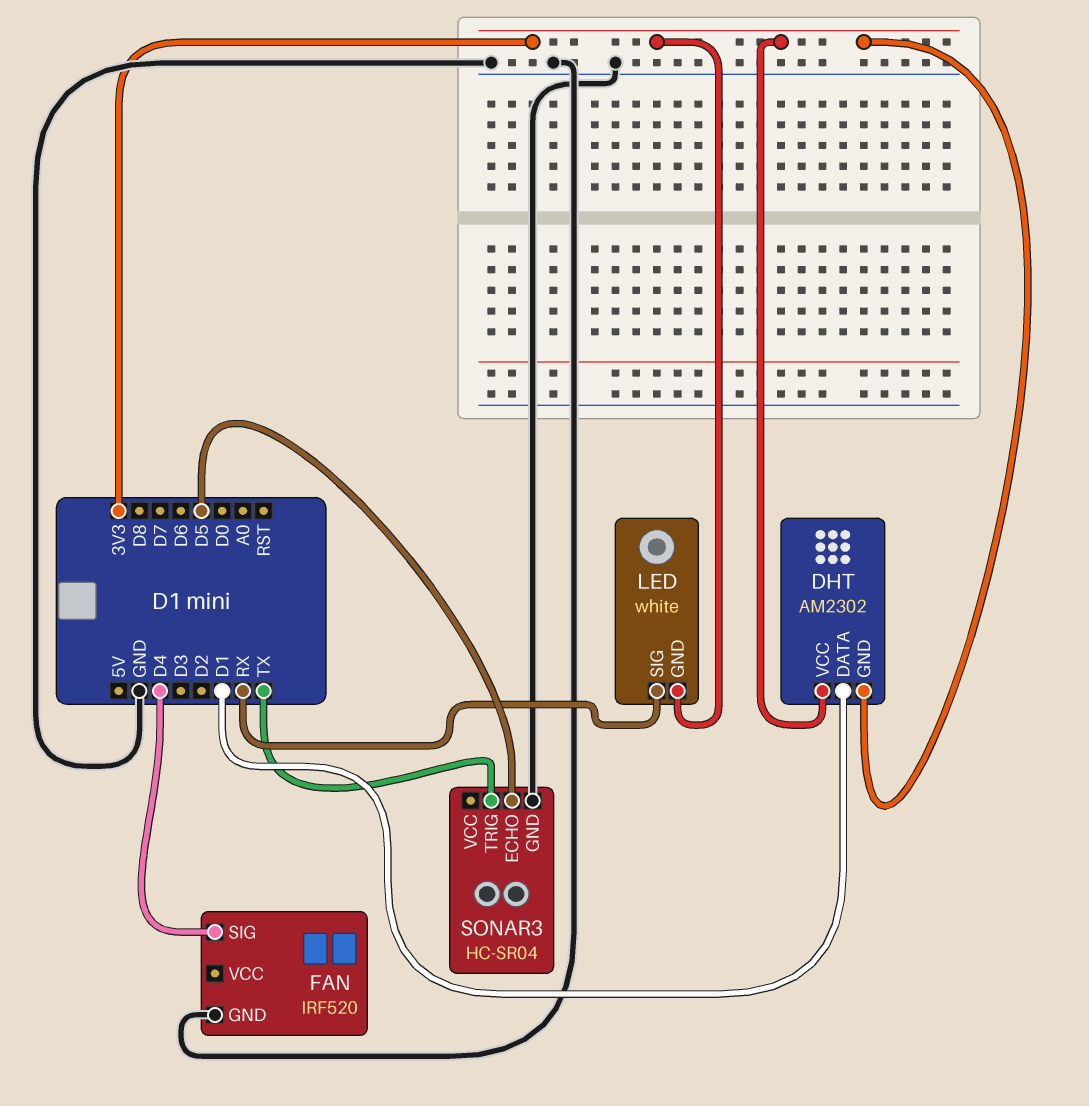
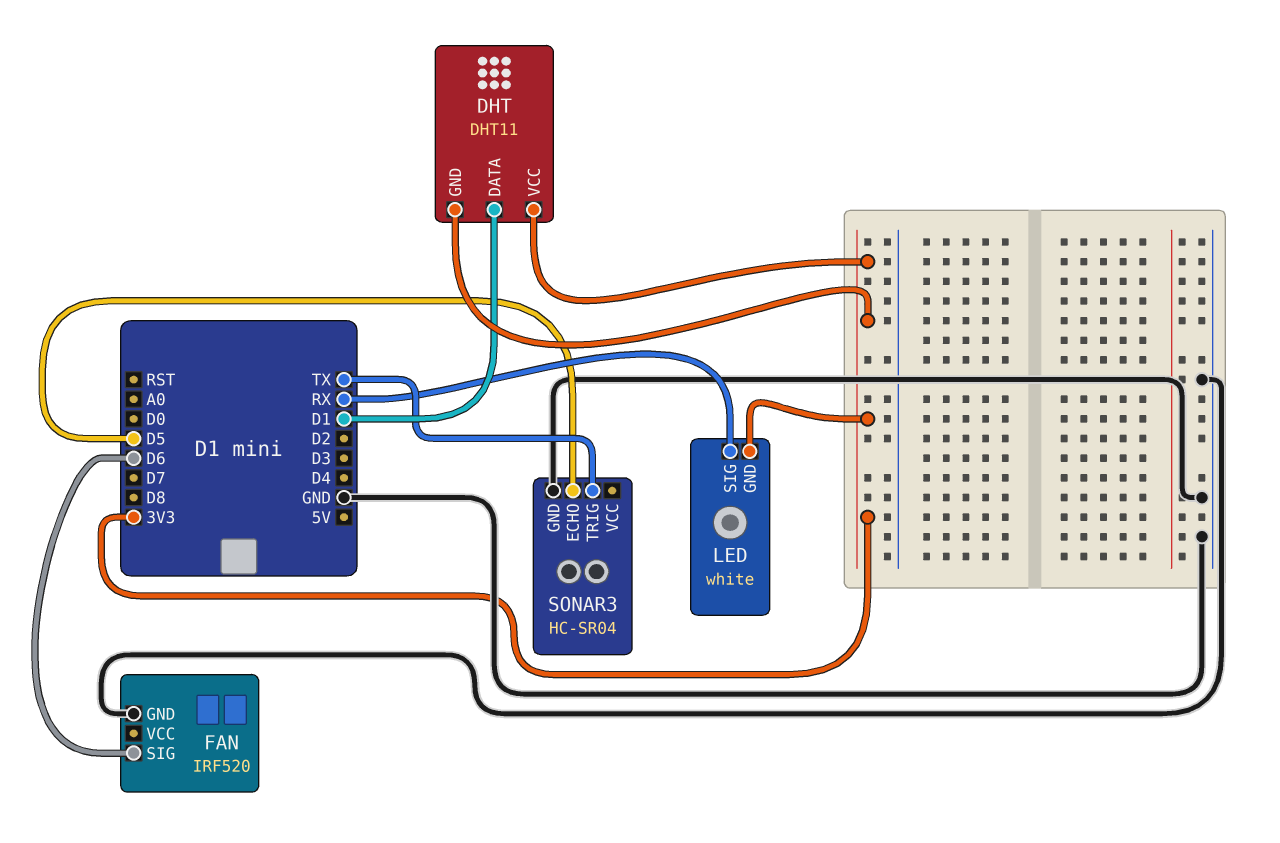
DHT: AM2302 -> DHT11
FAN pin SIG: D4 -> D6

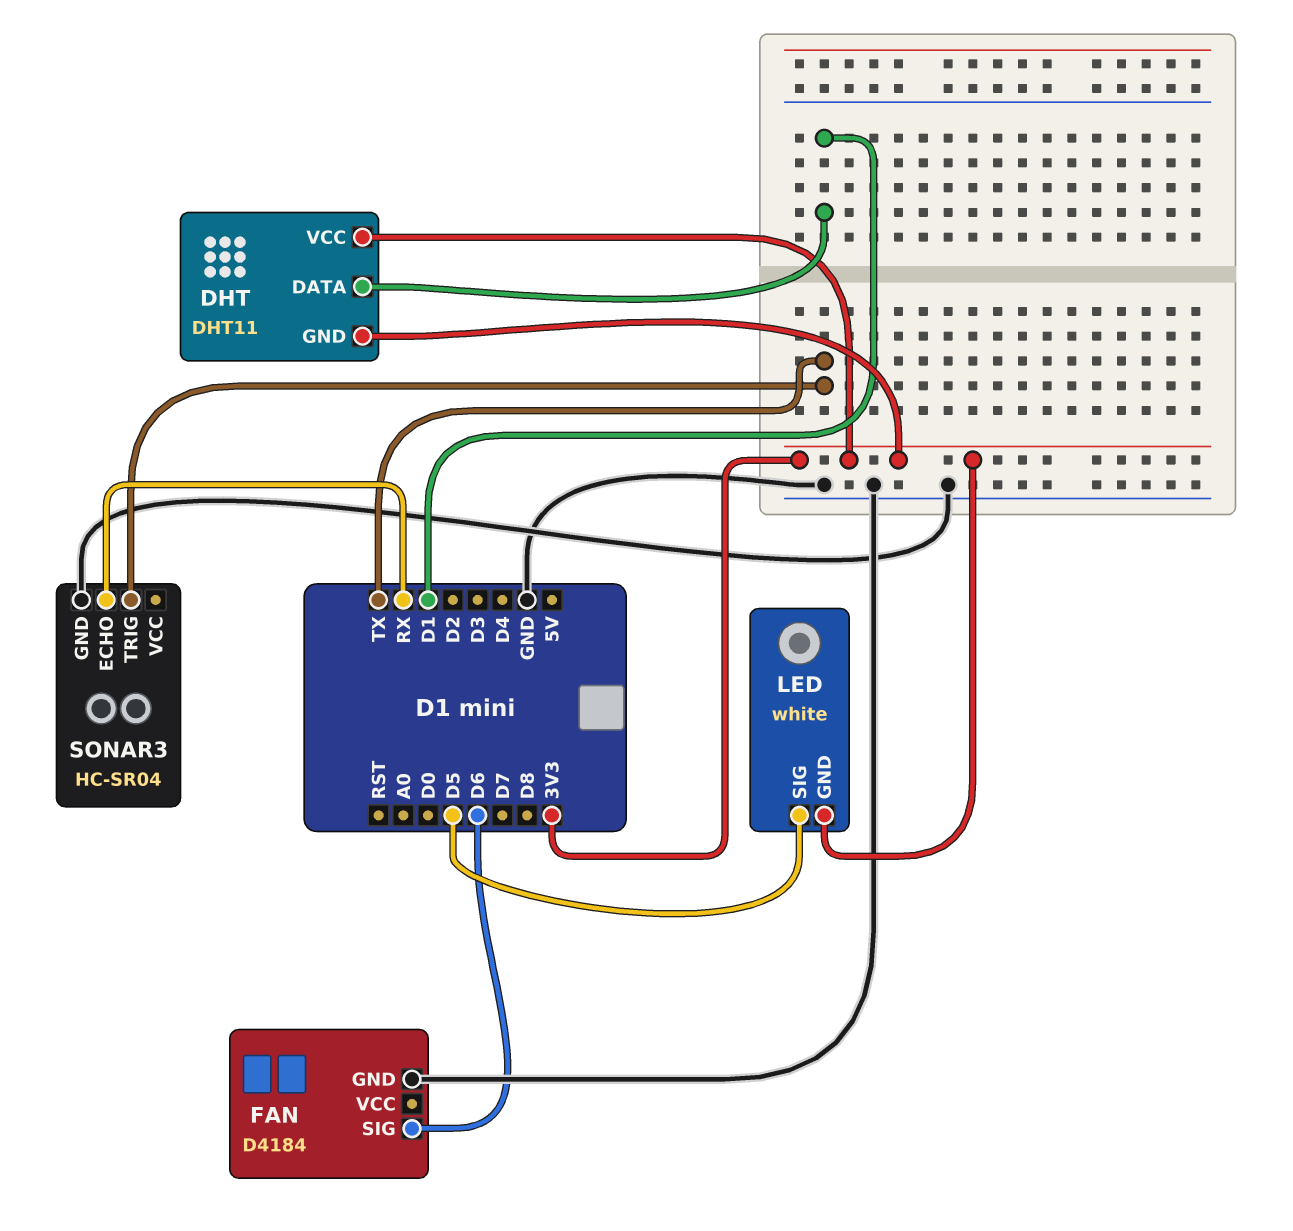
FAN: IRF520 -> D4184
LED pin SIG: RX -> D5
SONAR3 pin ECHO: D5 -> RX

